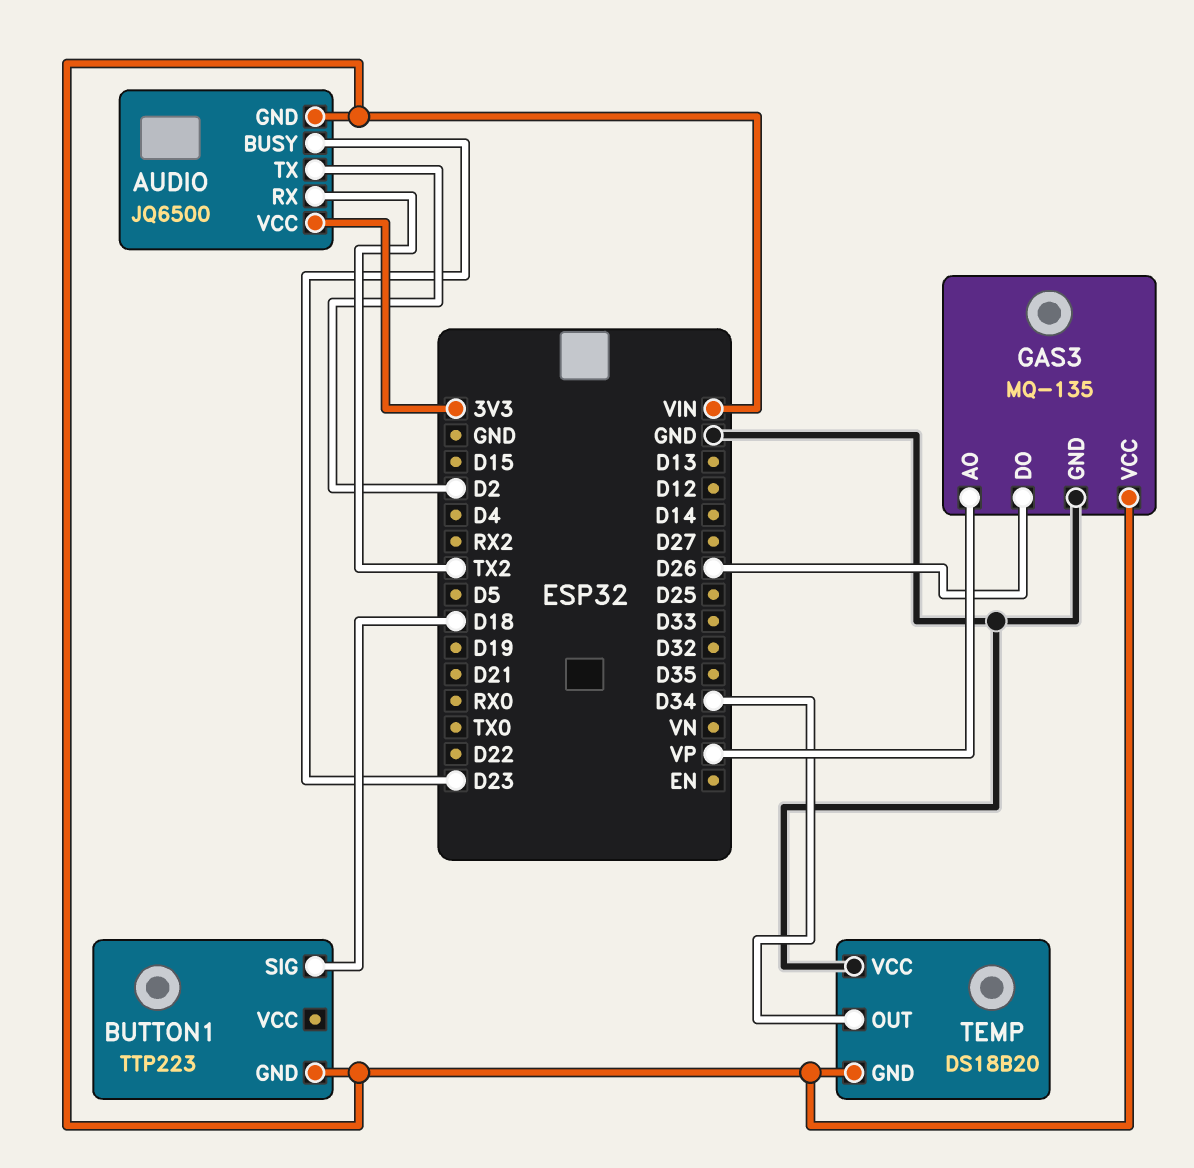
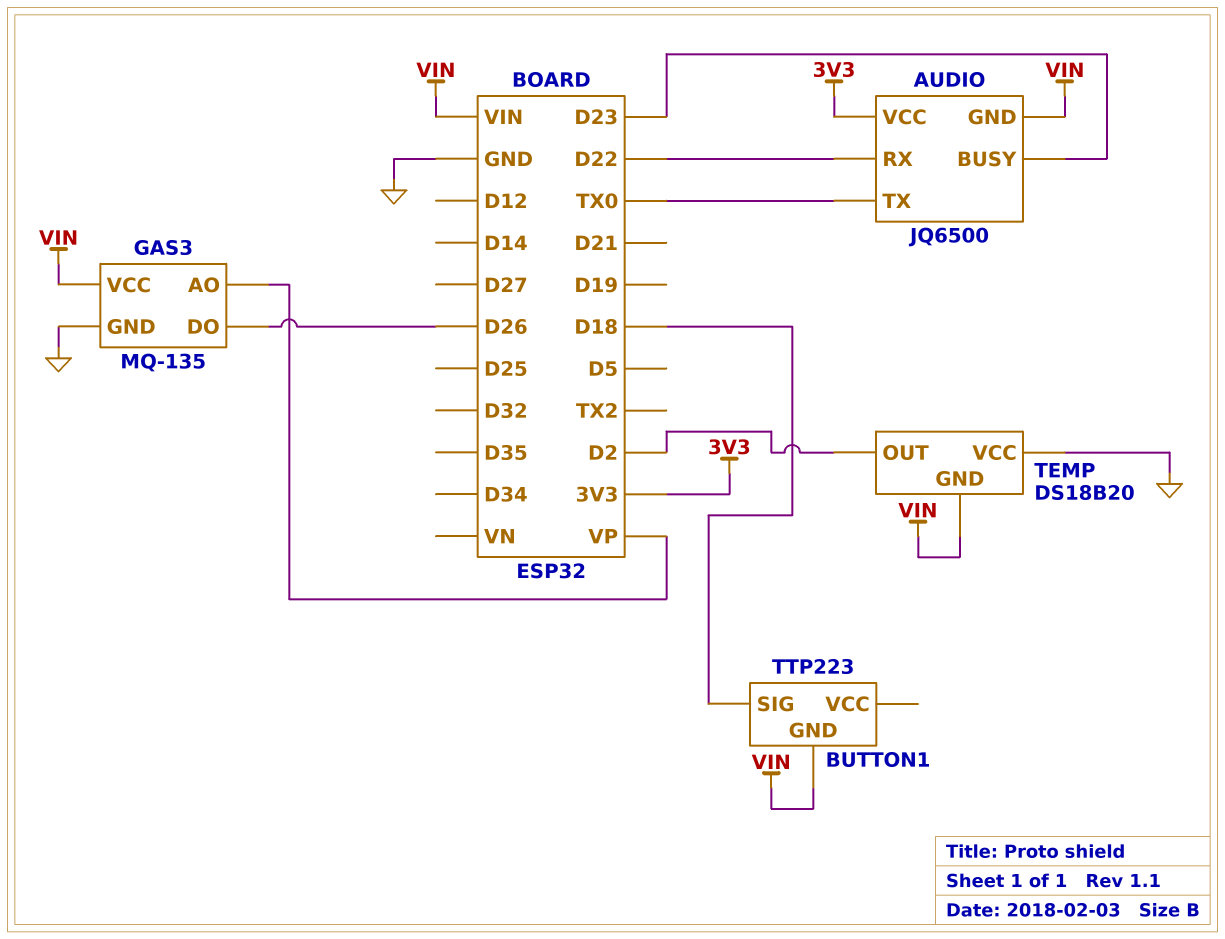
AUDIO pin RX: TX2 -> D22
AUDIO pin TX: D2 -> TX0
TEMP pin OUT: D34 -> D2

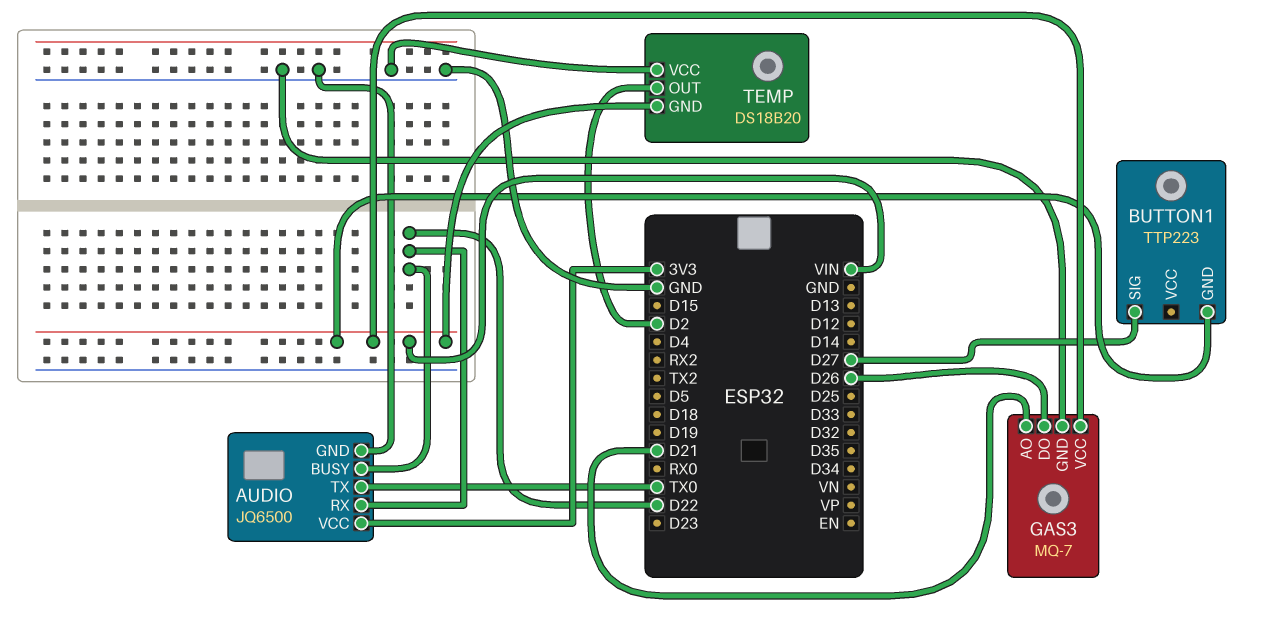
AUDIO pin BUSY: D23 -> D22
AUDIO pin GND: VIN -> GND
BUTTON1 pin SIG: D18 -> D27
GAS3: MQ-135 -> MQ-7
GAS3 pin AO: VP -> D21

